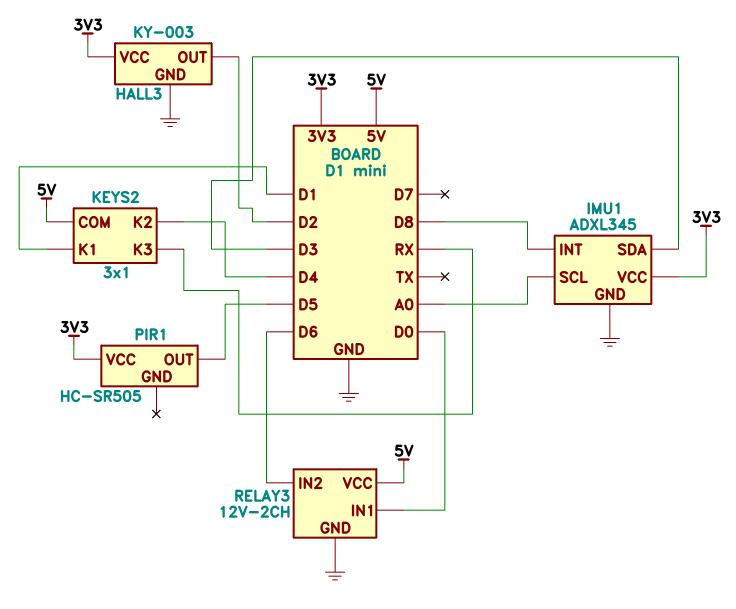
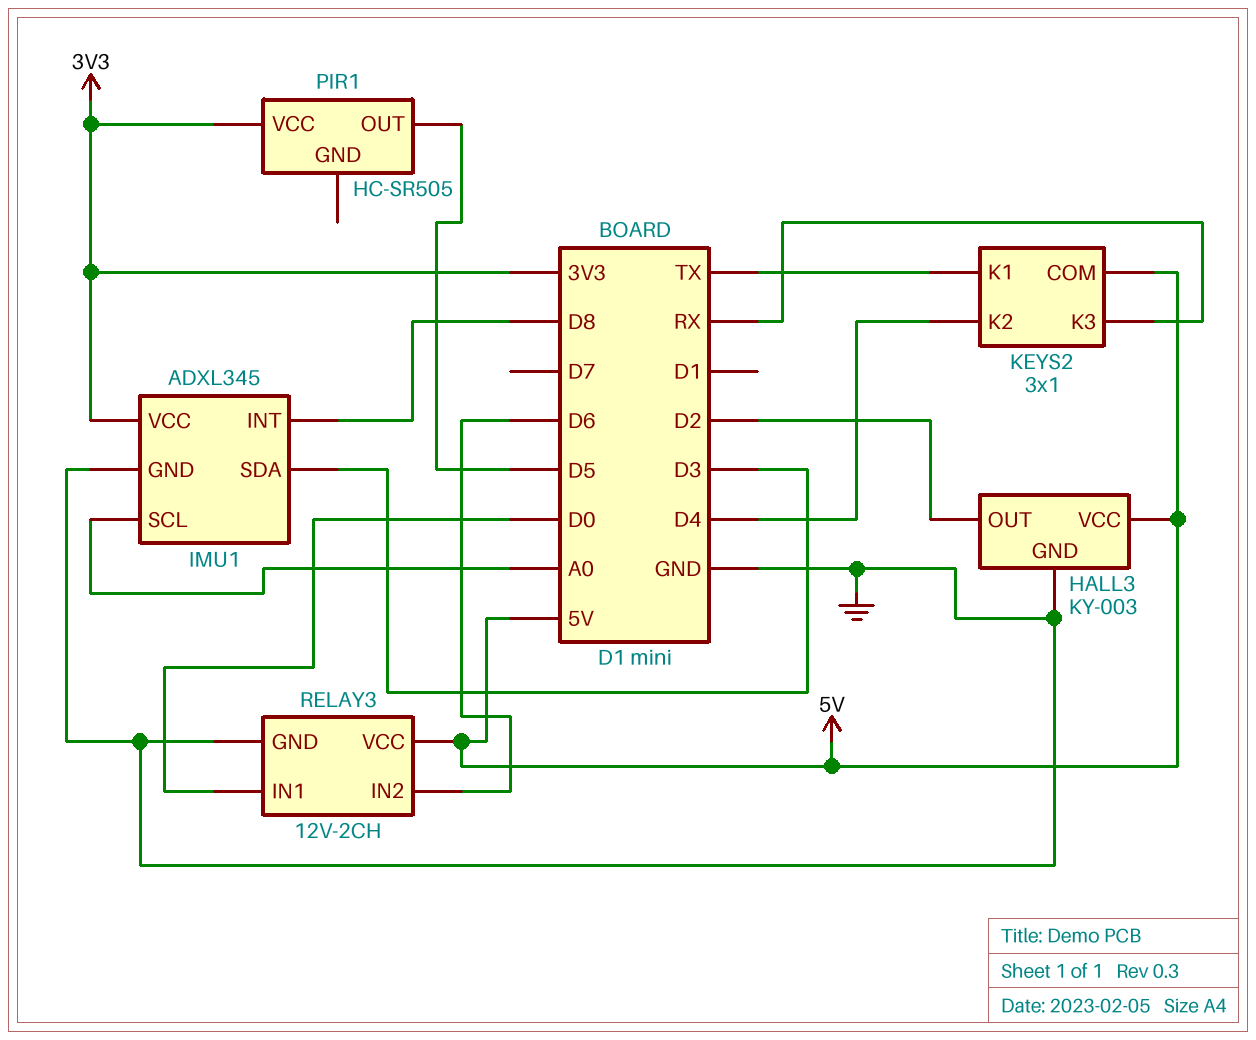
HALL3 pin VCC: 3V3 -> 5V
KEYS2 pin K1: D1 -> TX

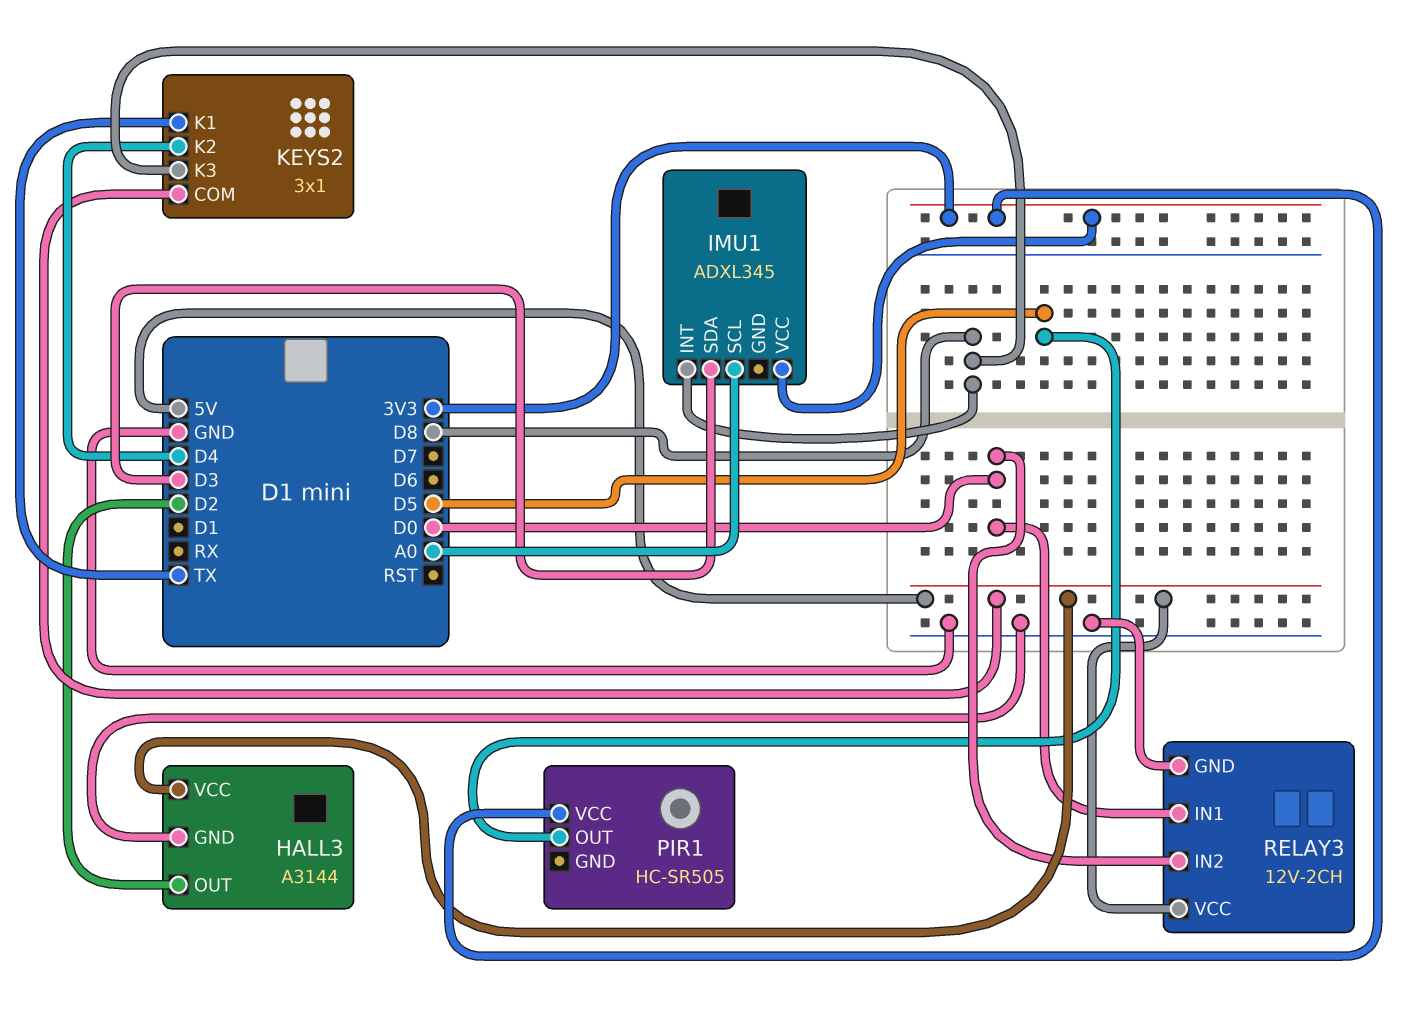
HALL3: KY-003 -> A3144
IMU1 pin GND: GND -> none
KEYS2 pin K3: RX -> D8
RELAY3 pin IN2: D6 -> D0

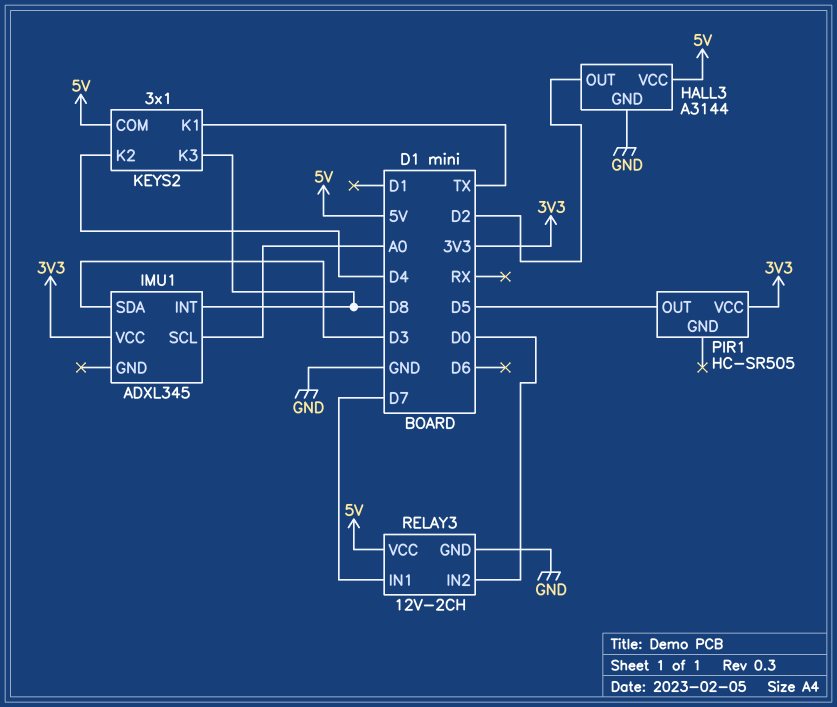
RELAY3 pin IN1: D0 -> D7

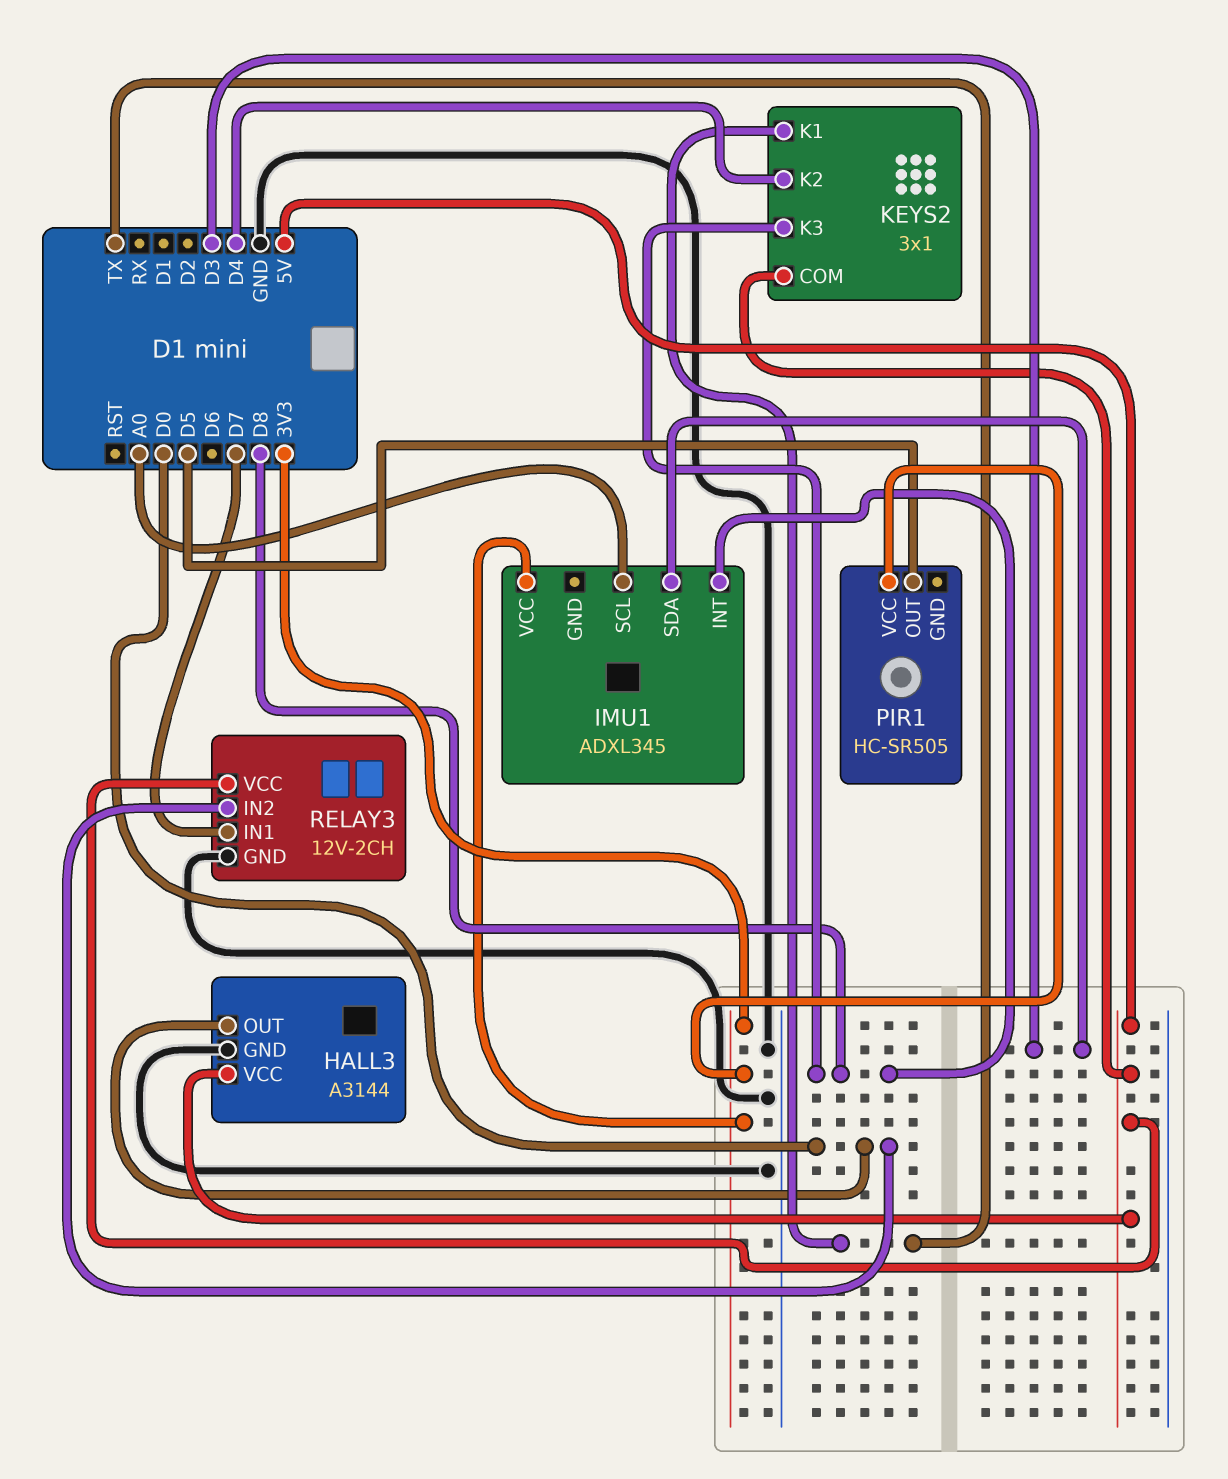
HALL3 pin OUT: D2 -> D0

